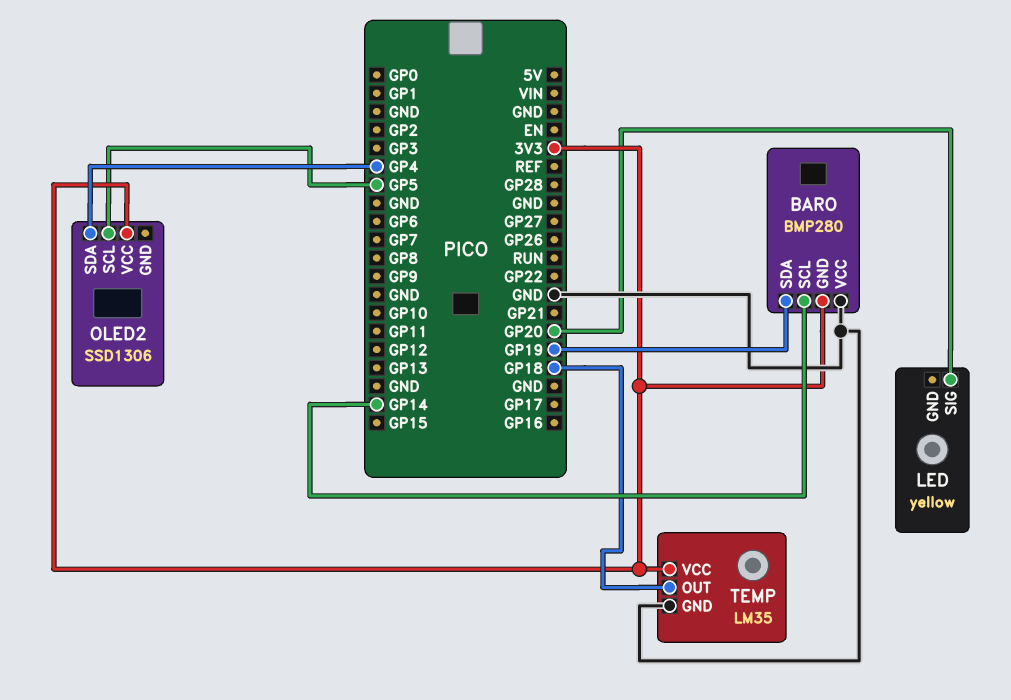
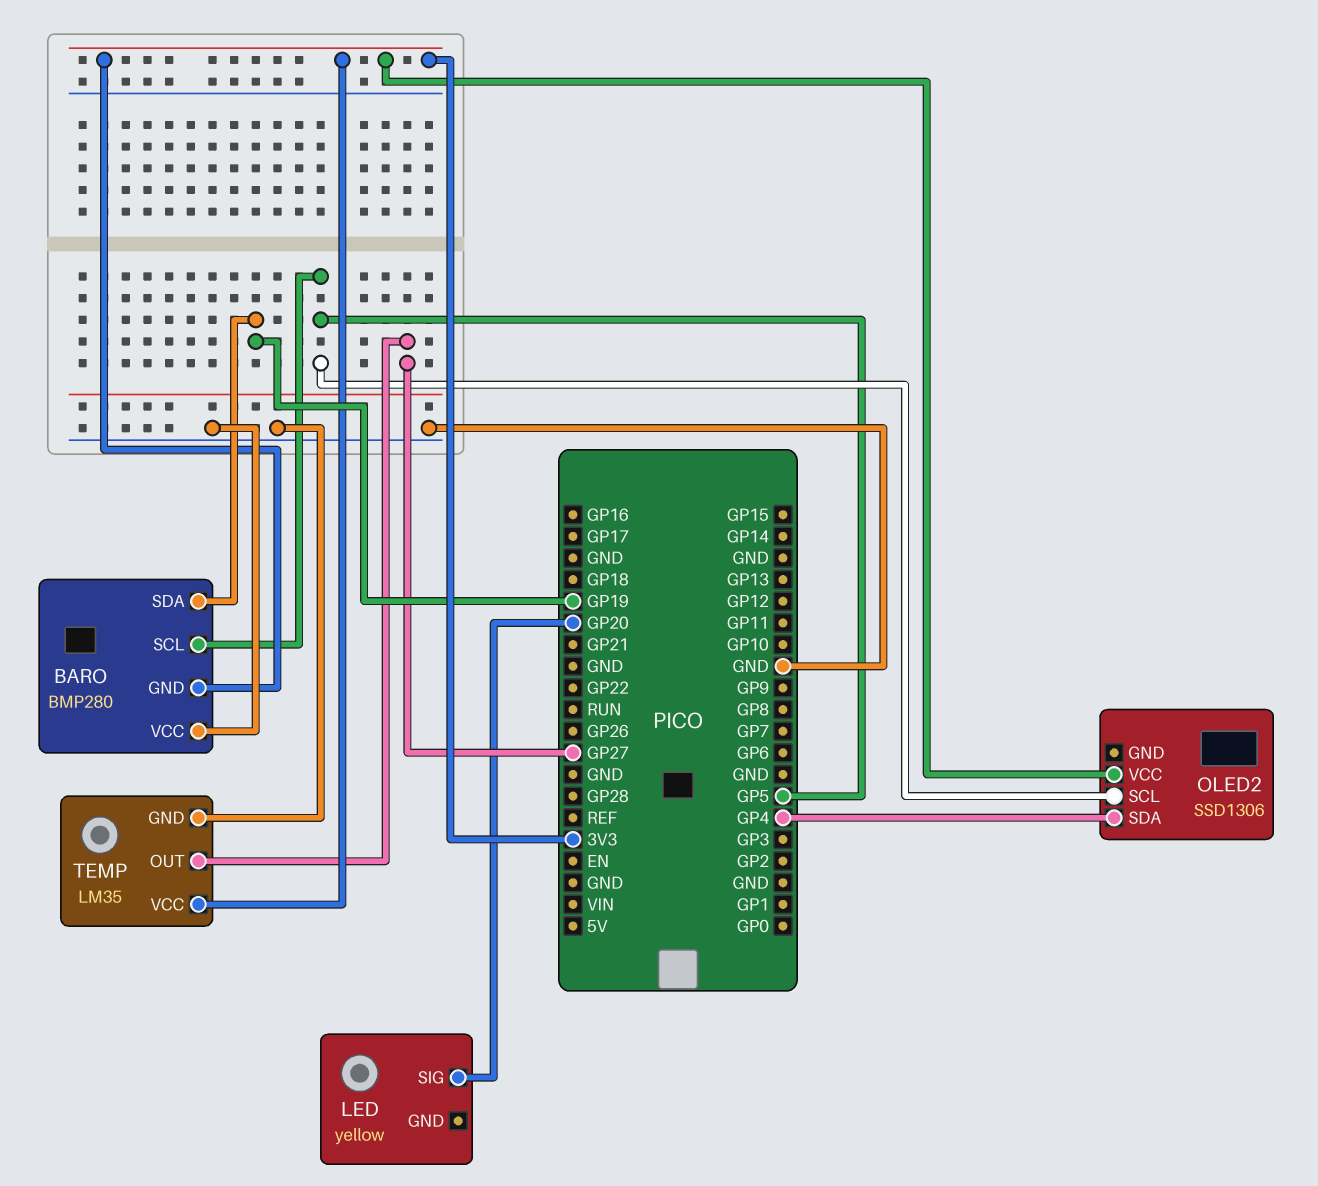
BARO pin SCL: GP14 -> GP5
TEMP pin OUT: GP18 -> GP27

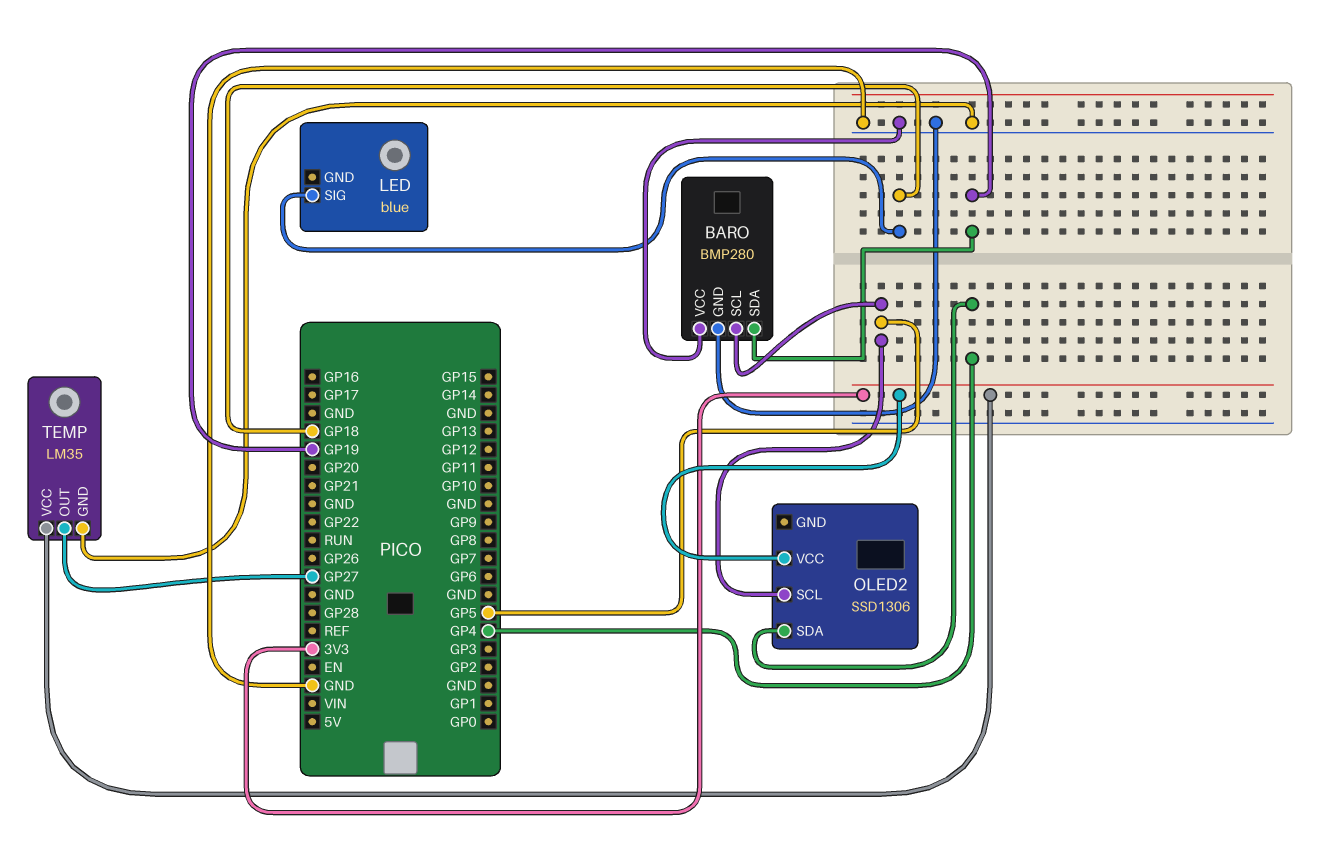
BARO pin GND: 3V3 -> GND
LED: yellow -> blue
LED pin SIG: GP20 -> GP18

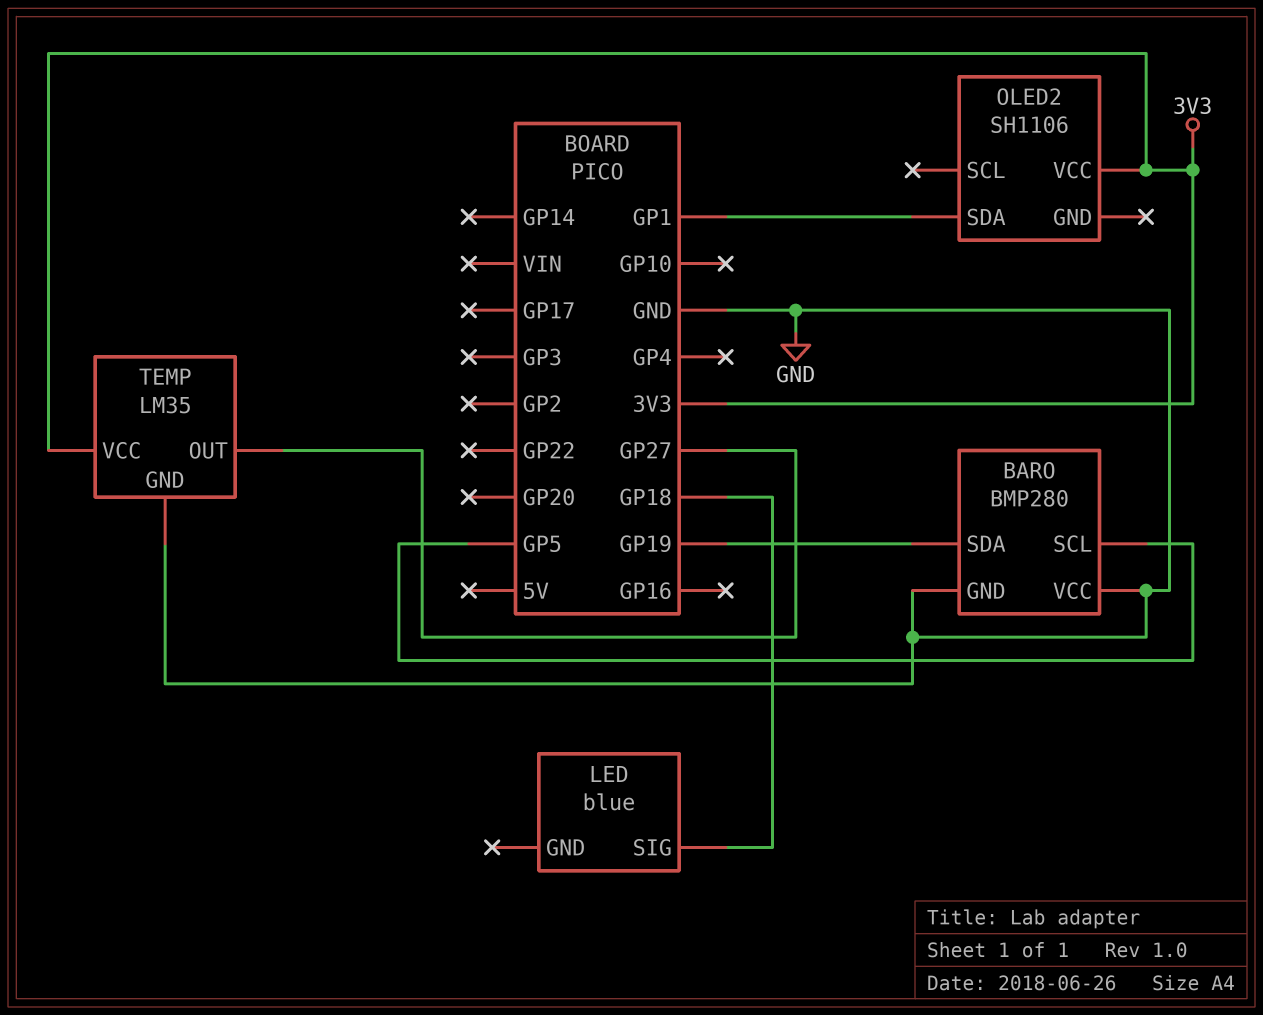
OLED2: SSD1306 -> SH1106
OLED2 pin SCL: GP5 -> none
OLED2 pin SDA: GP4 -> GP1

